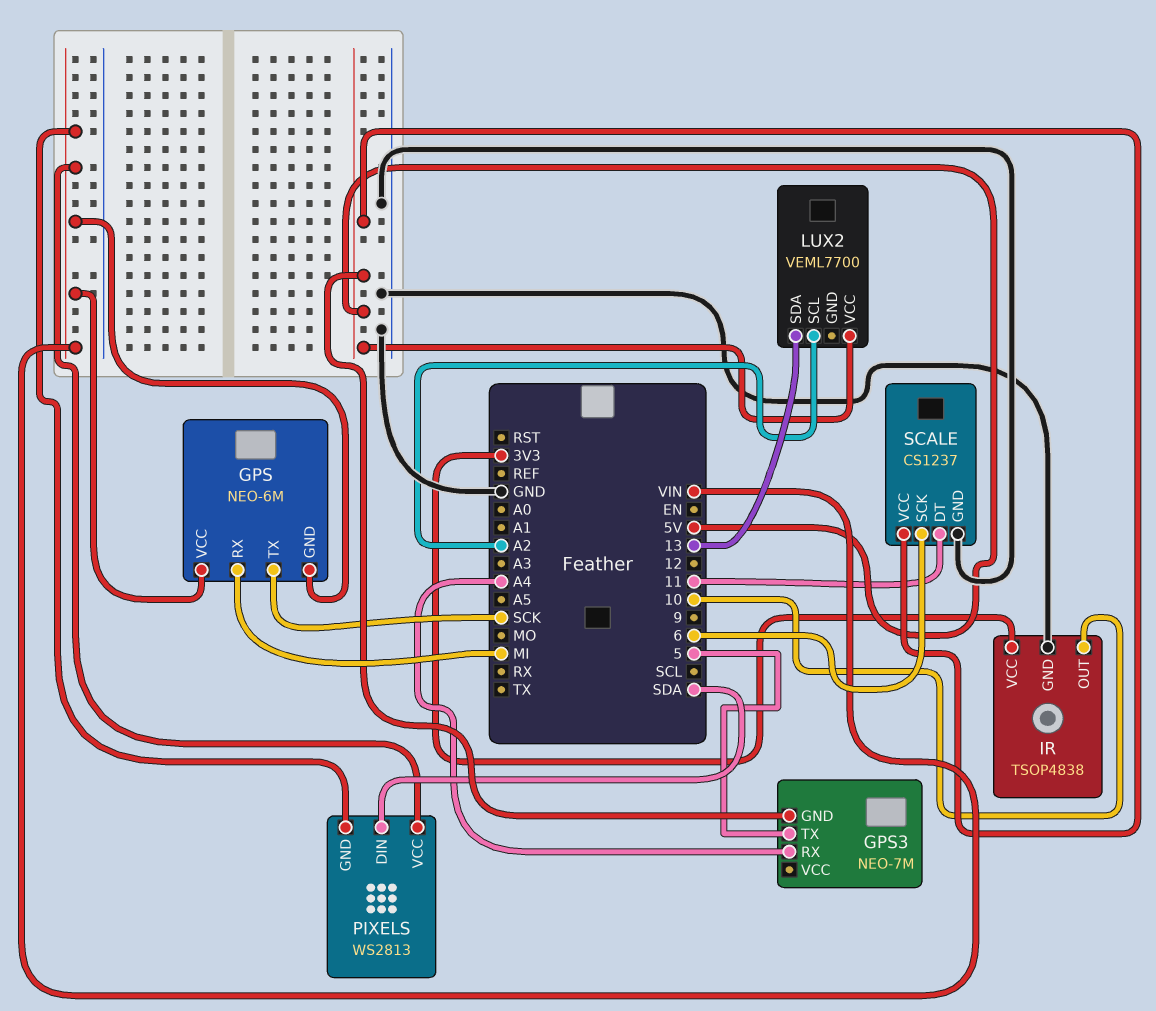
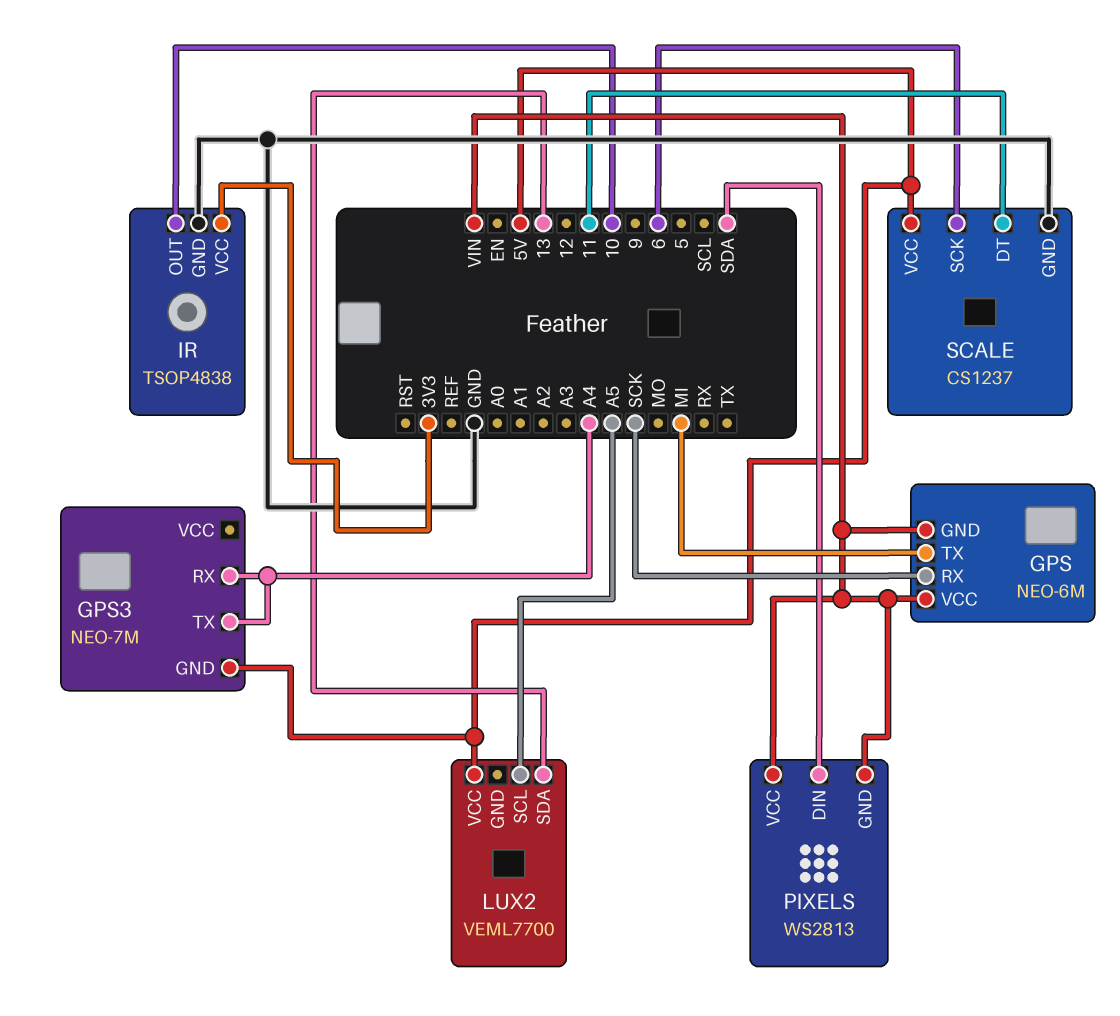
GPS pin RX: MI -> SCK
GPS pin TX: SCK -> MI
GPS3 pin TX: 5 -> A4
LUX2 pin SCL: A2 -> A5

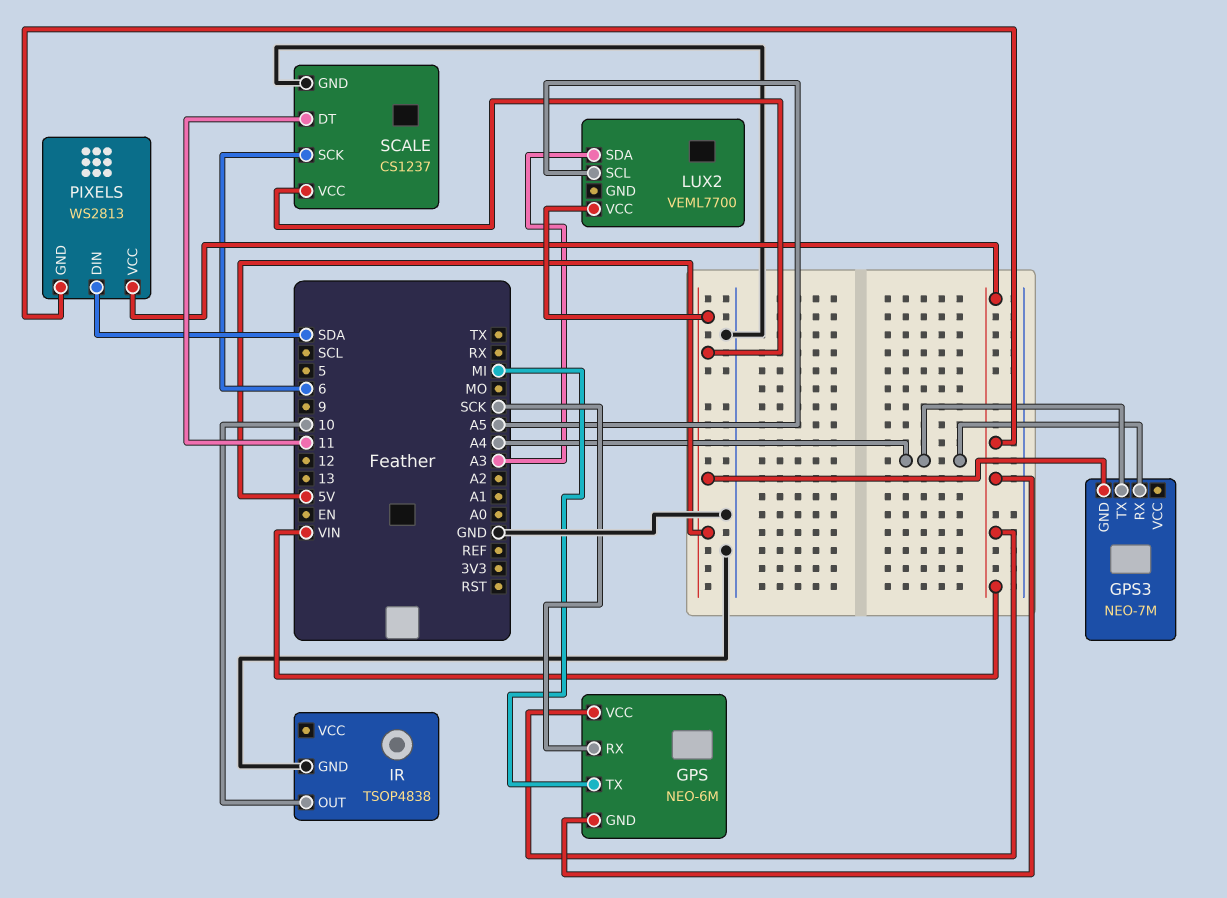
IR pin VCC: 3V3 -> none
LUX2 pin SDA: 13 -> A3

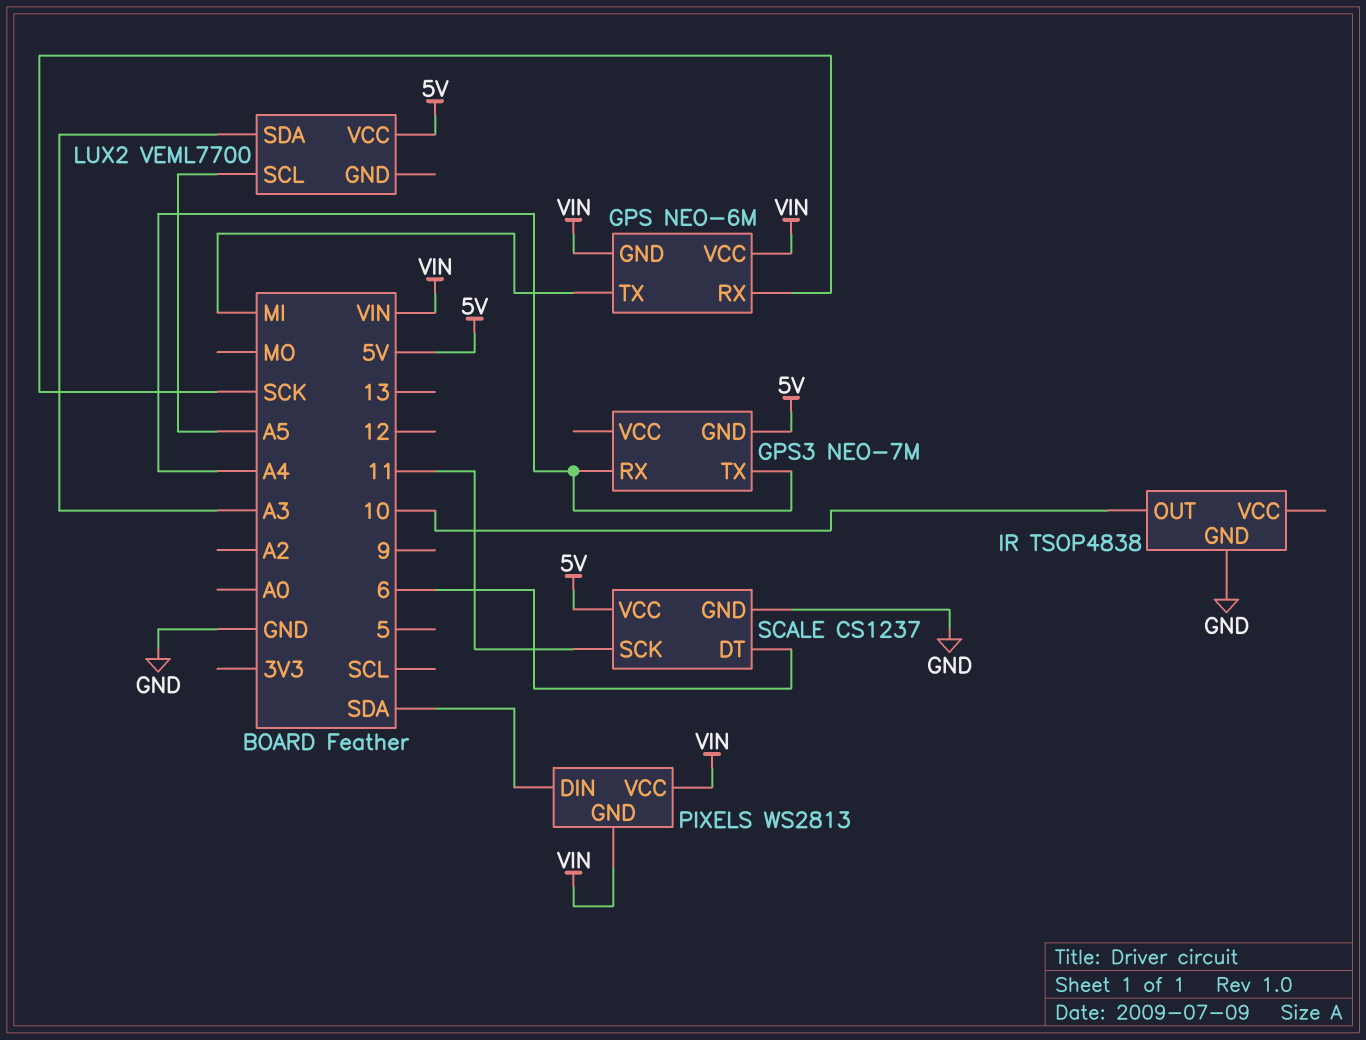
SCALE pin DT: 11 -> 6
SCALE pin SCK: 6 -> 11

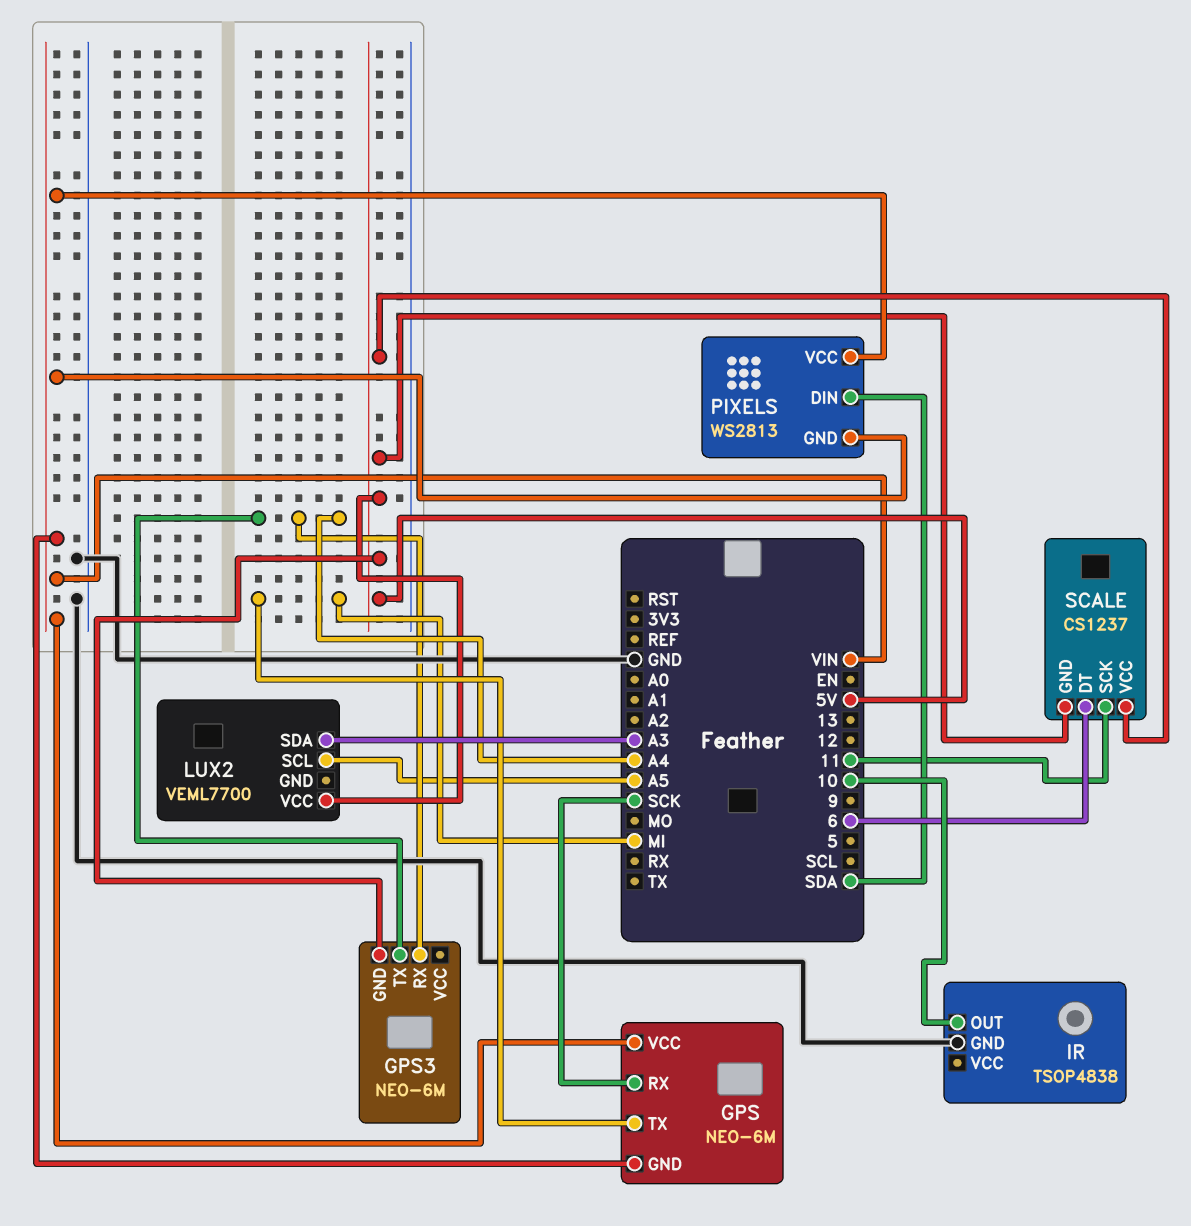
GPS3: NEO-7M -> NEO-6M
SCALE pin GND: GND -> 5V

